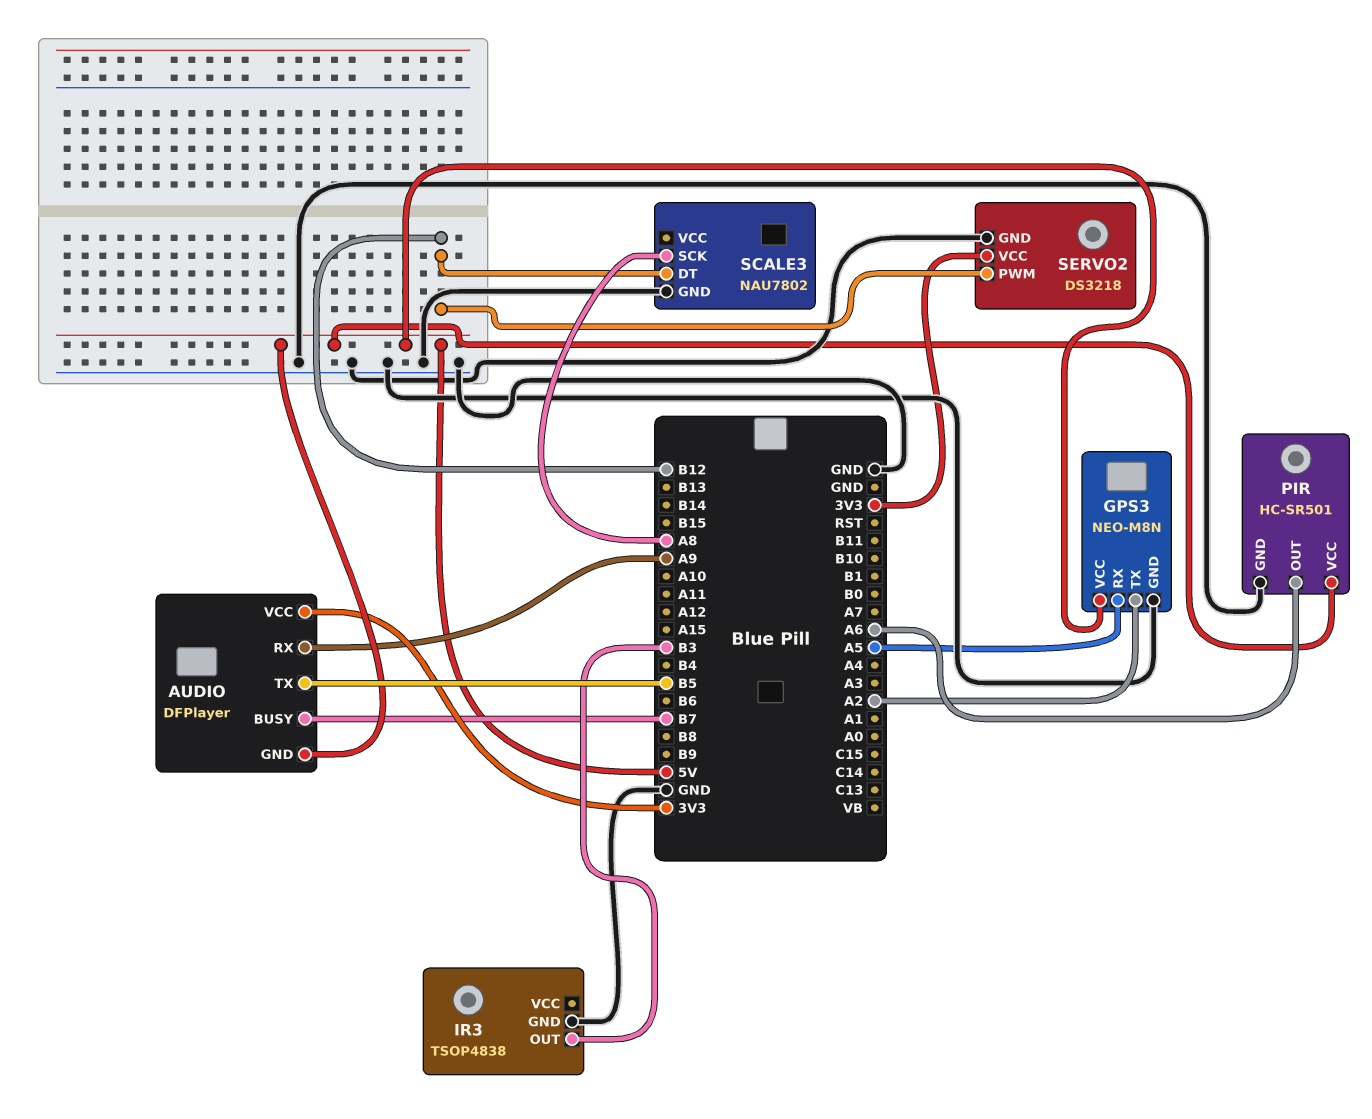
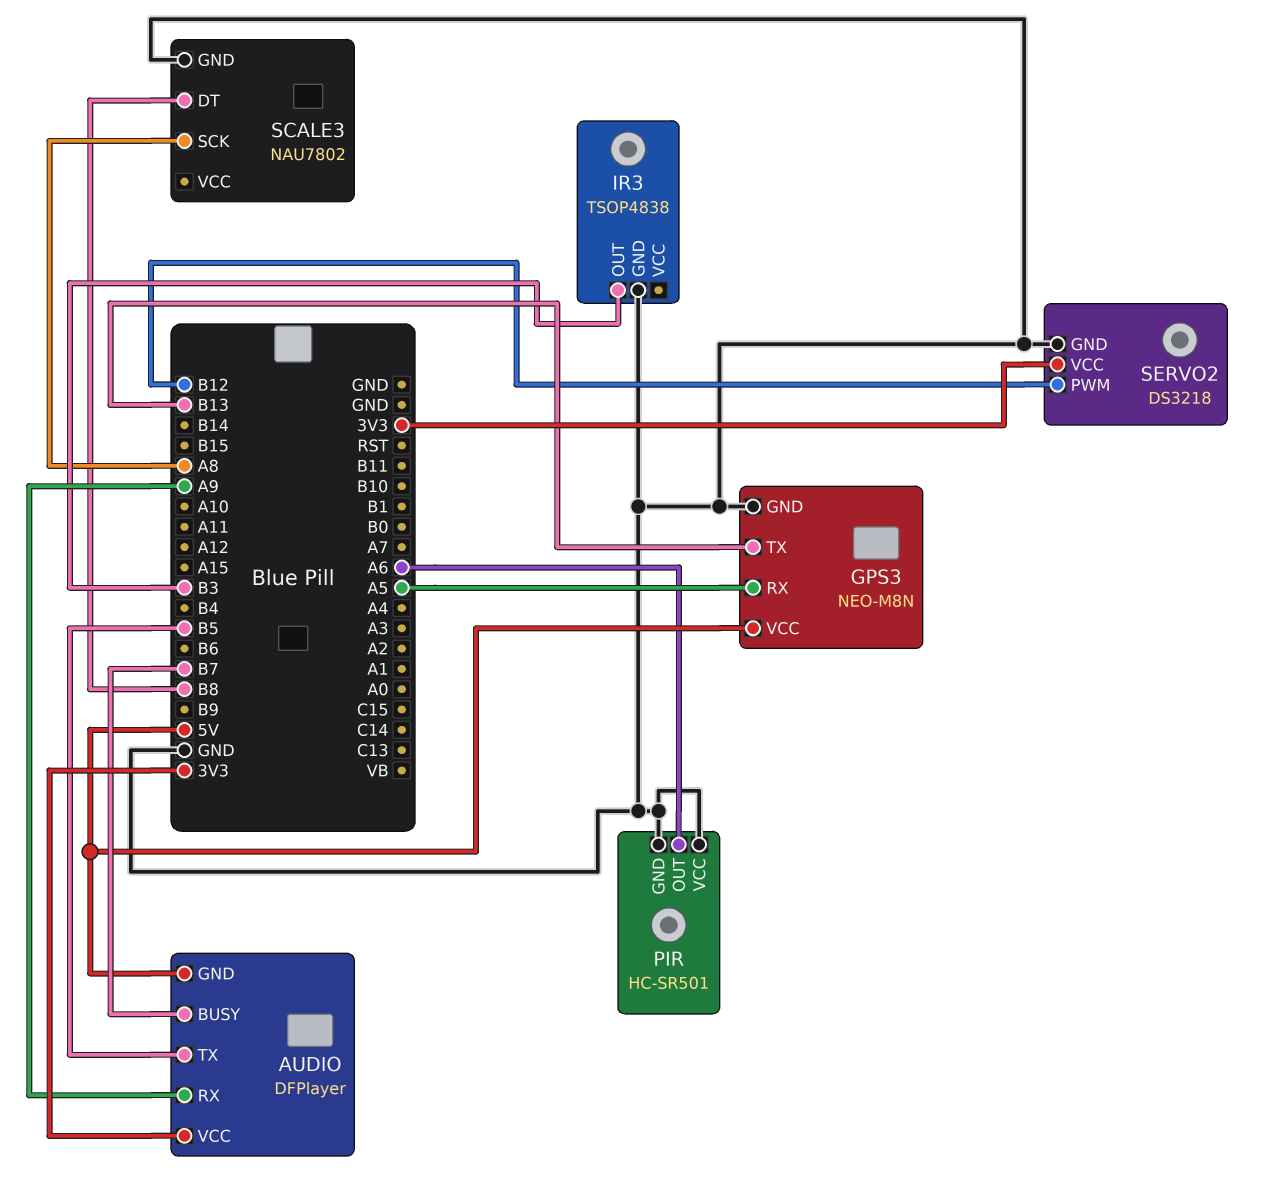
GPS3 pin TX: A2 -> B13
PIR pin VCC: 5V -> GND
SCALE3 pin DT: B12 -> B8

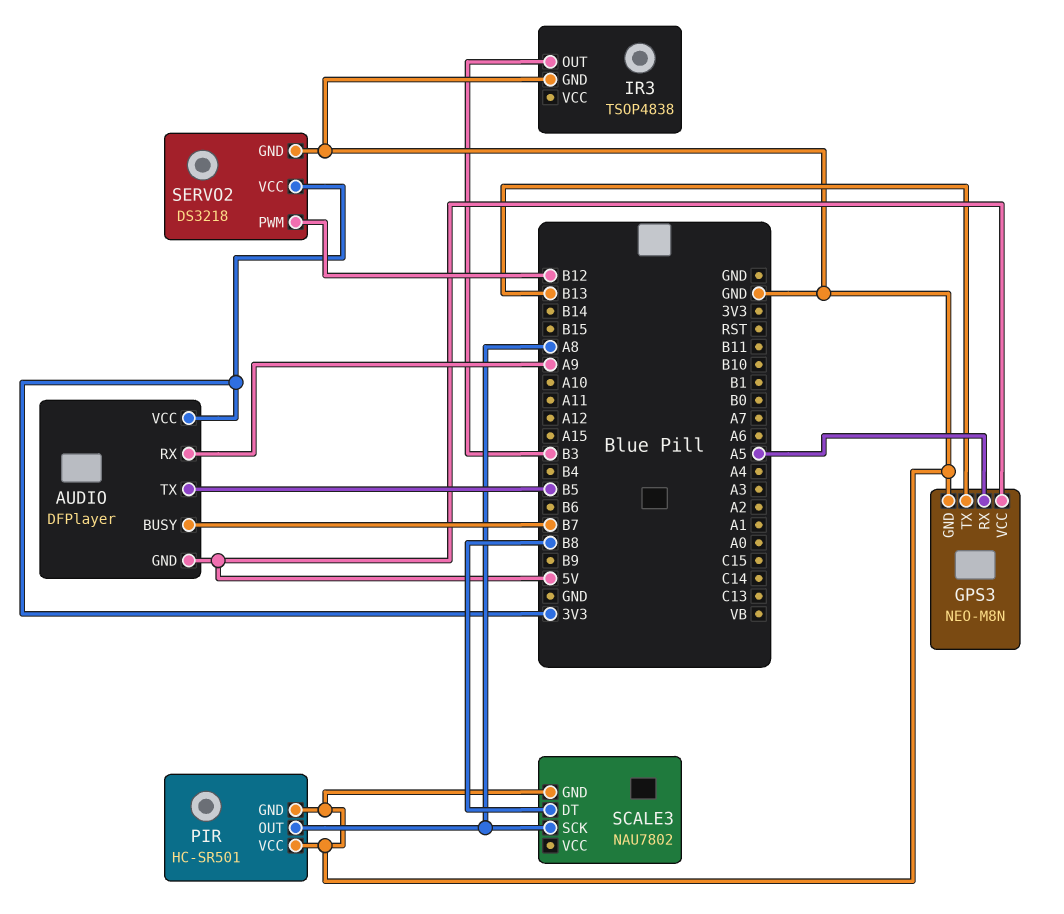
PIR pin OUT: A6 -> A8

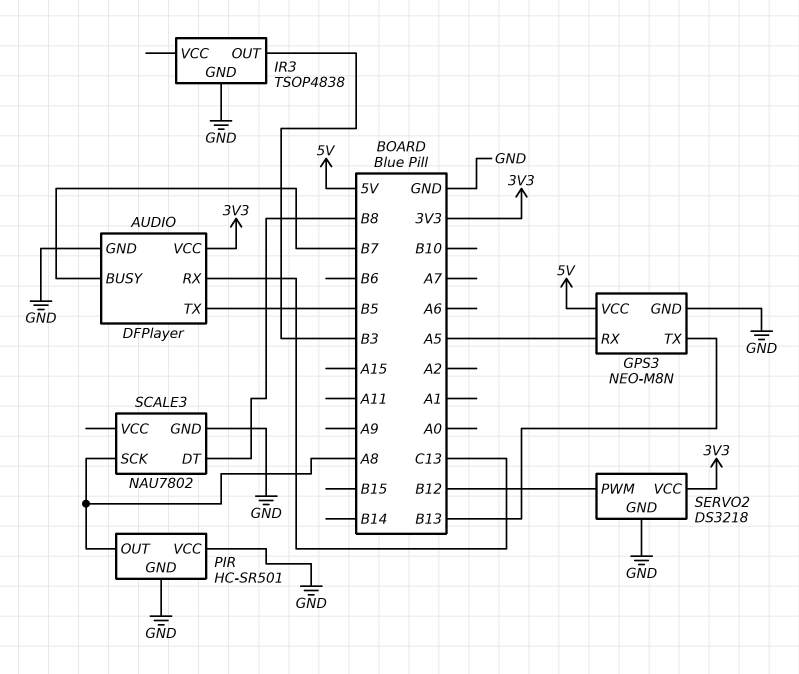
AUDIO pin GND: 5V -> GND
AUDIO pin RX: A9 -> C13

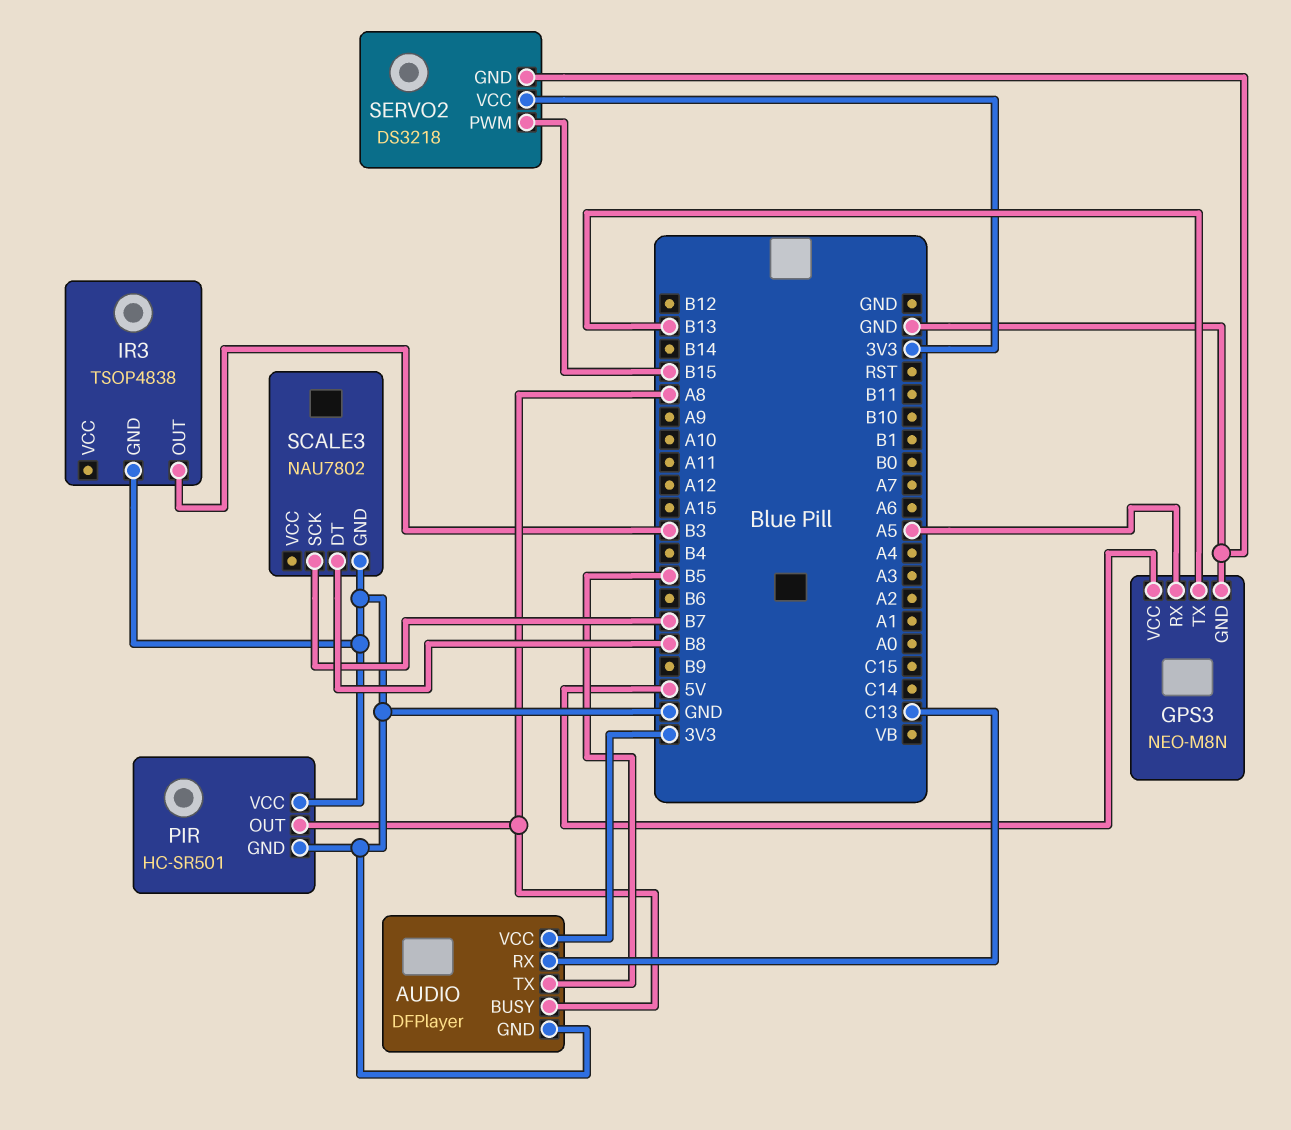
AUDIO pin BUSY: B7 -> A8
SCALE3 pin SCK: A8 -> B7
SERVO2 pin PWM: B12 -> B15

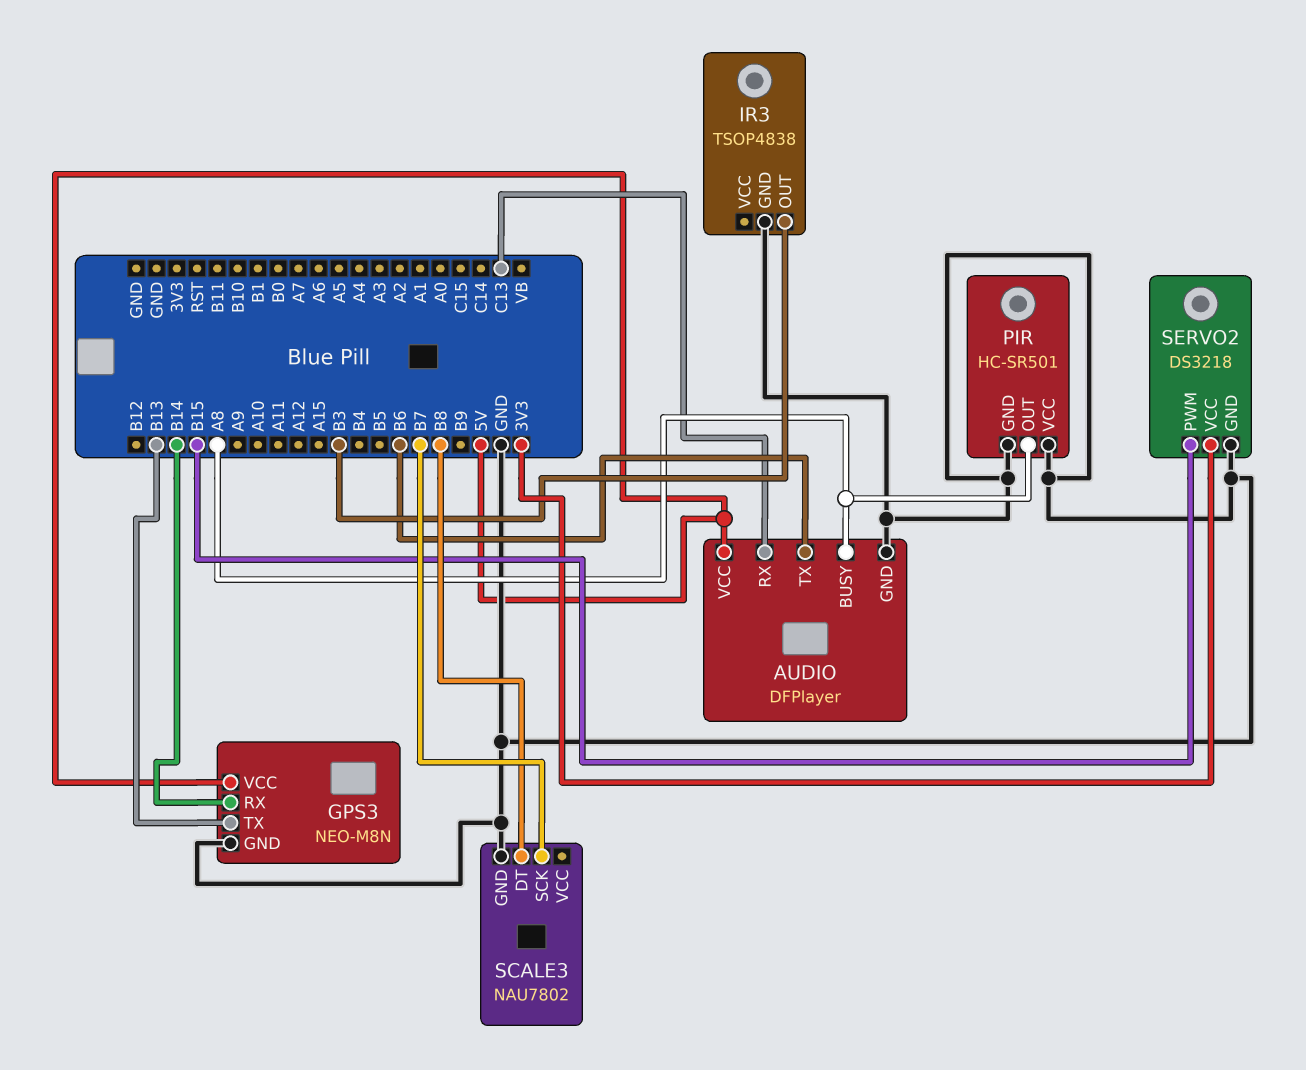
AUDIO pin TX: B5 -> B6
AUDIO pin VCC: 3V3 -> 5V
GPS3 pin RX: A5 -> B14

